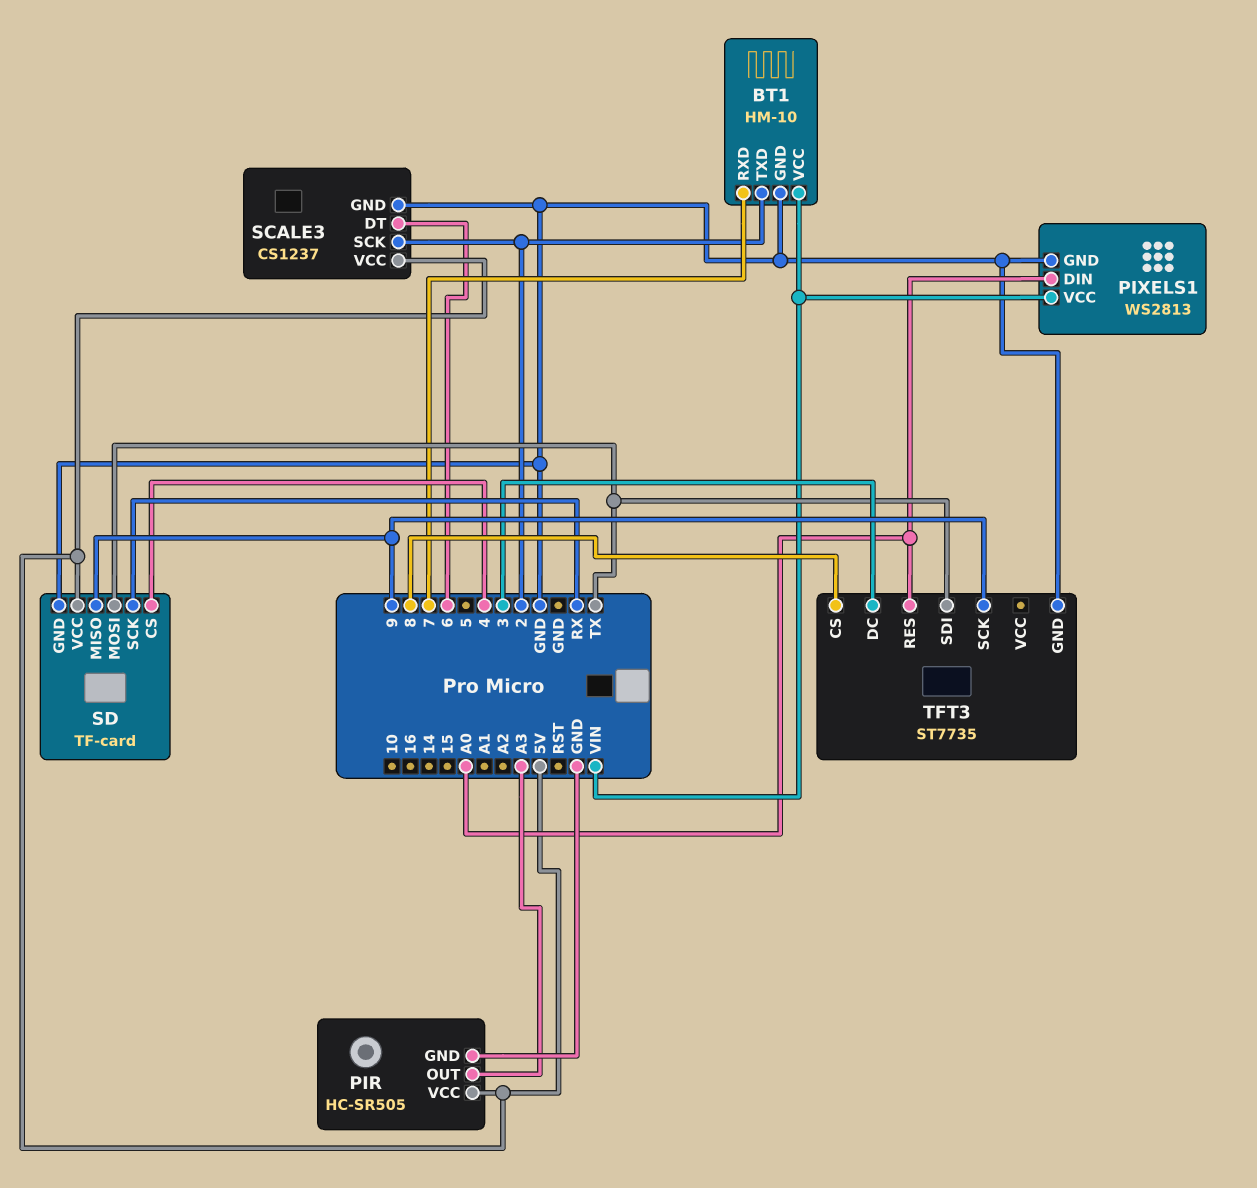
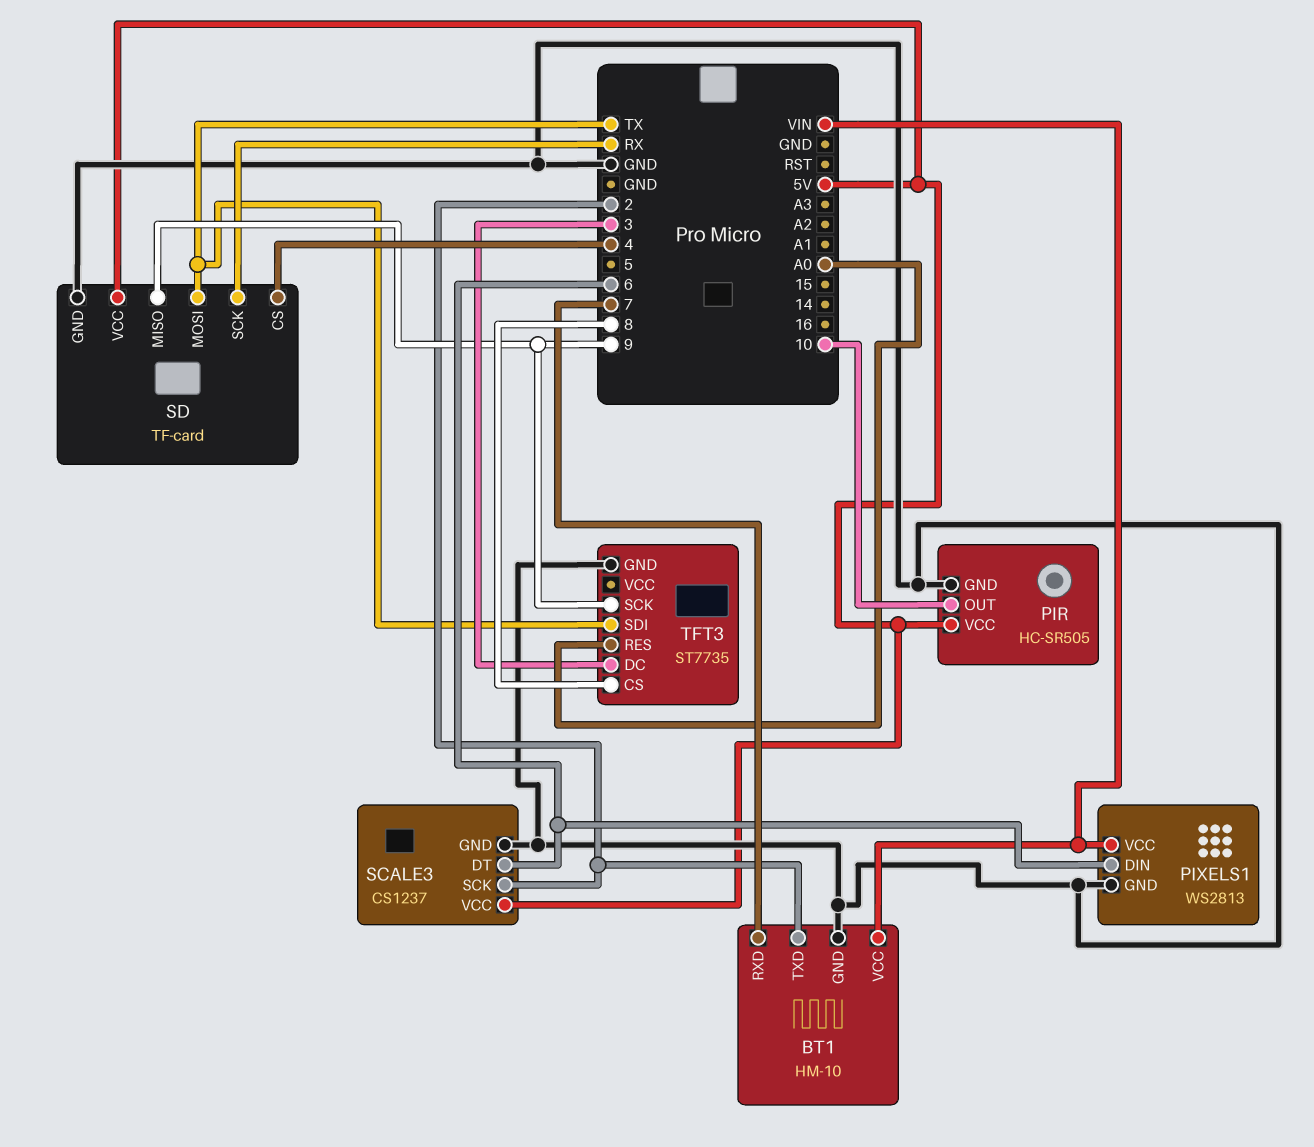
PIR pin OUT: A3 -> 10
PIXELS1 pin DIN: A0 -> 6

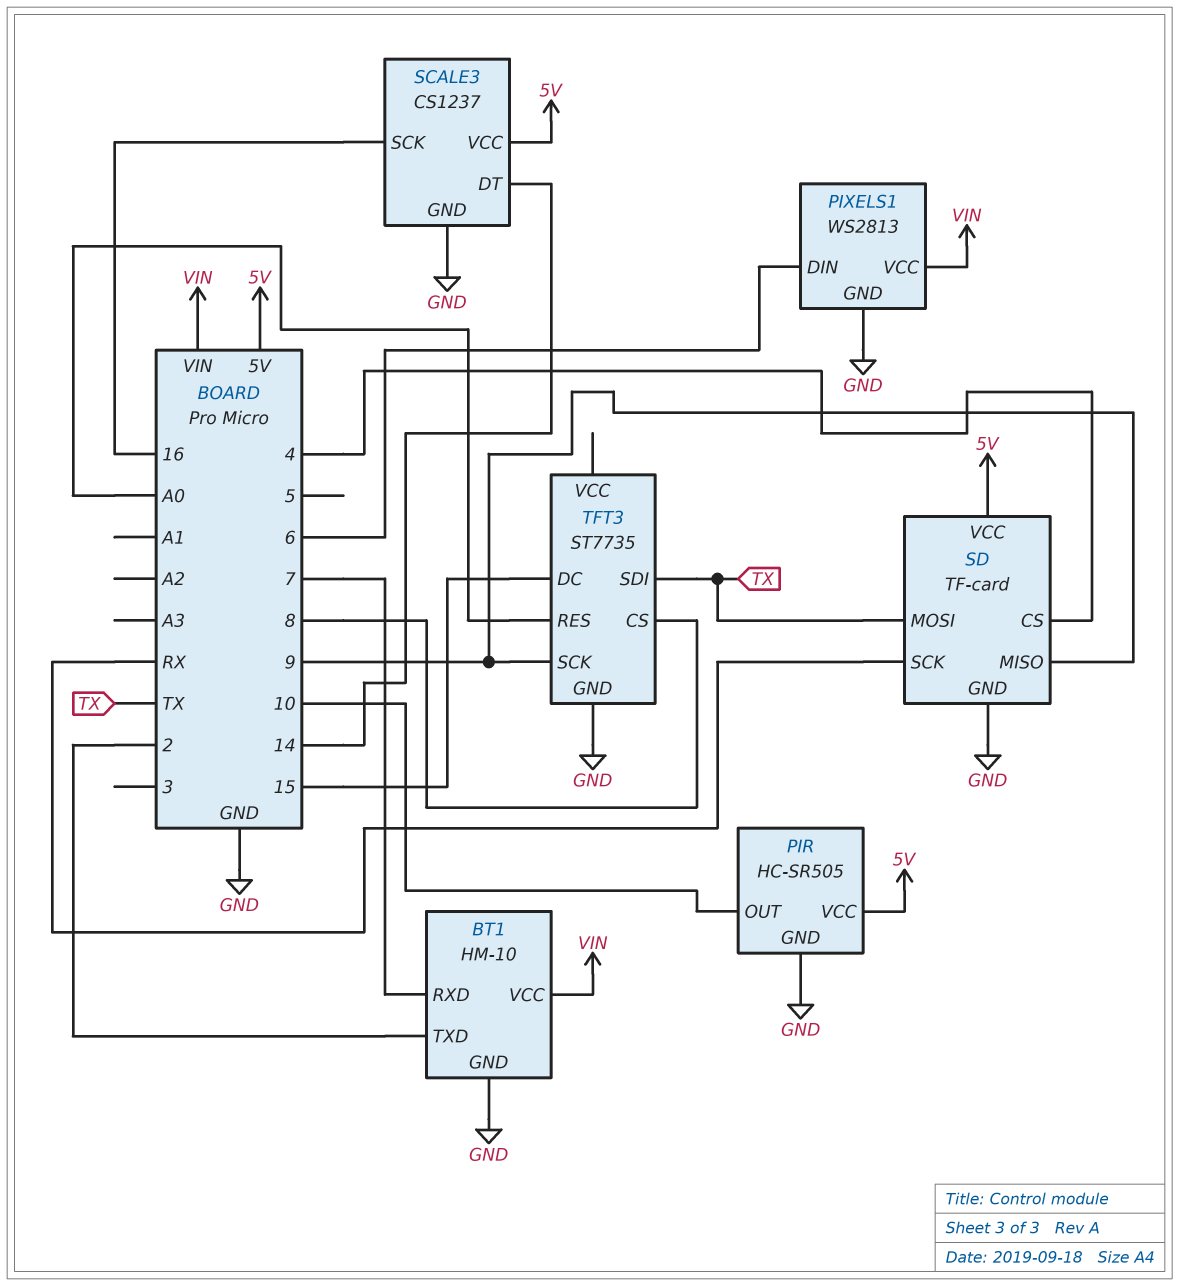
SCALE3 pin DT: 6 -> 14
SCALE3 pin SCK: 2 -> 16
TFT3 pin DC: 3 -> 15

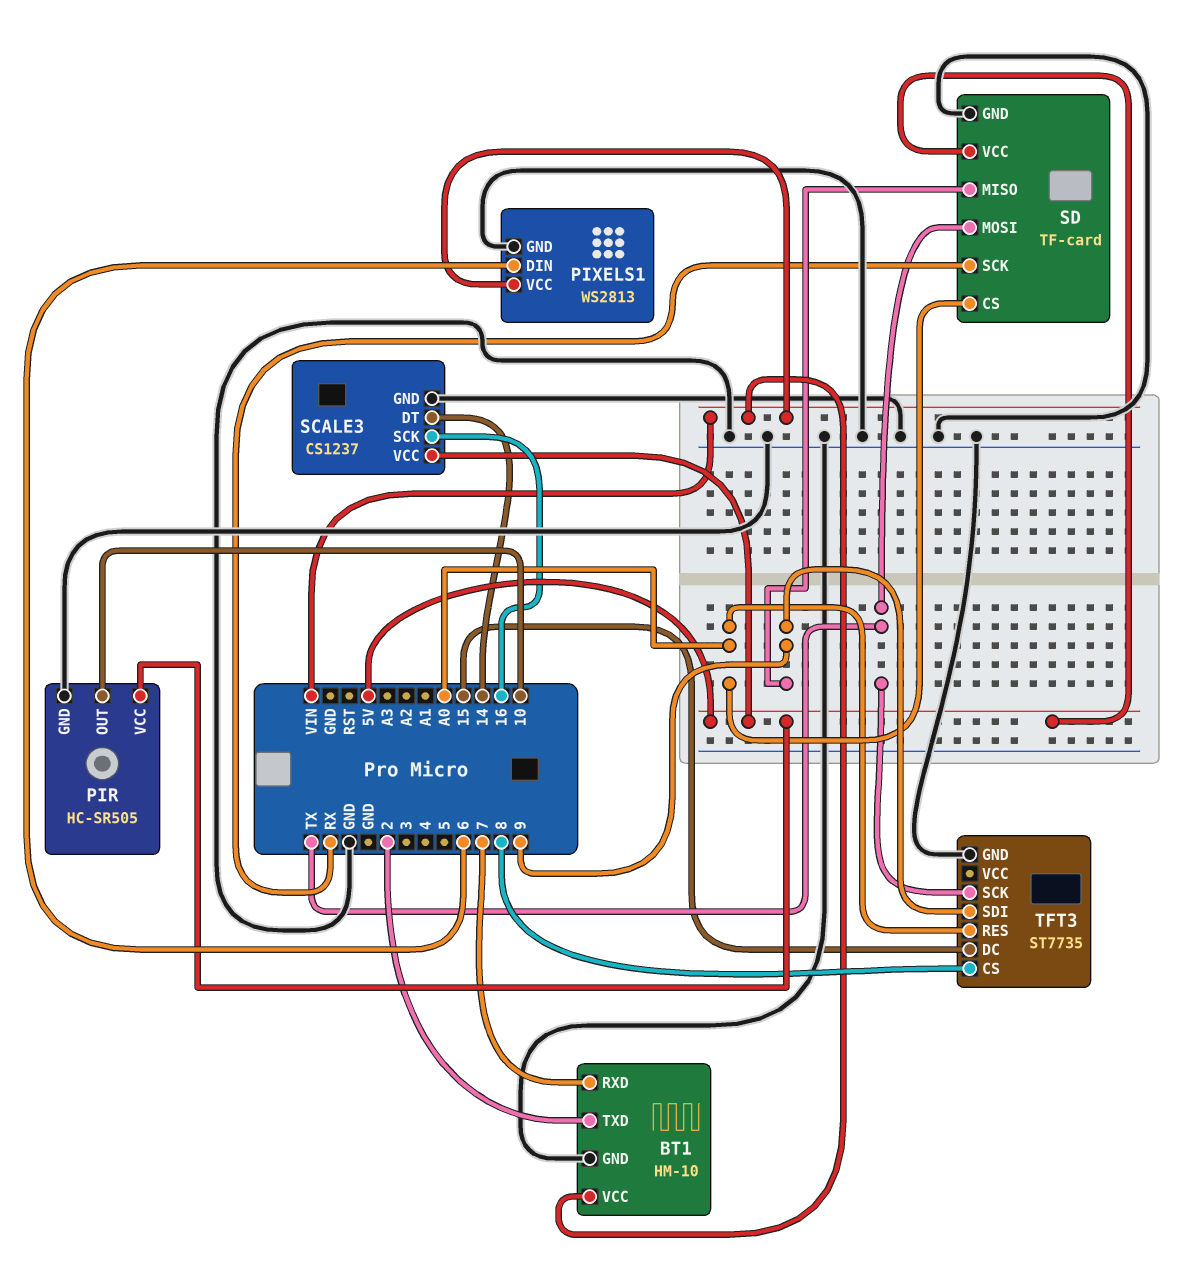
SD pin CS: 4 -> A0
TFT3 pin SCK: 9 -> TX
TFT3 pin SDI: TX -> 9

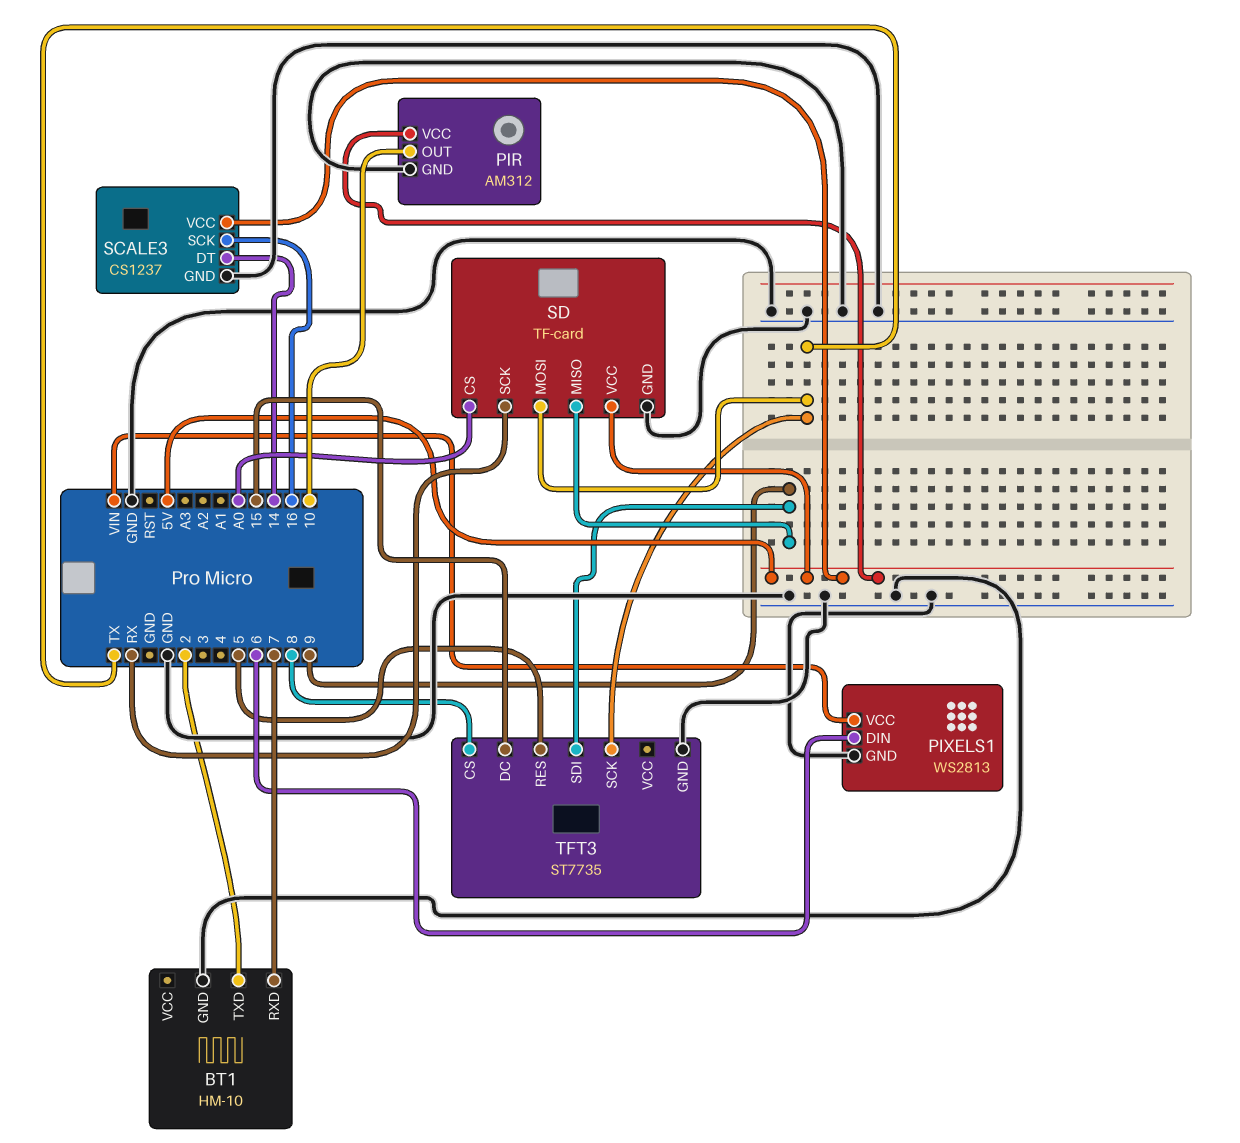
BT1 pin VCC: VIN -> none
PIR: HC-SR505 -> AM312
TFT3 pin RES: A0 -> 5

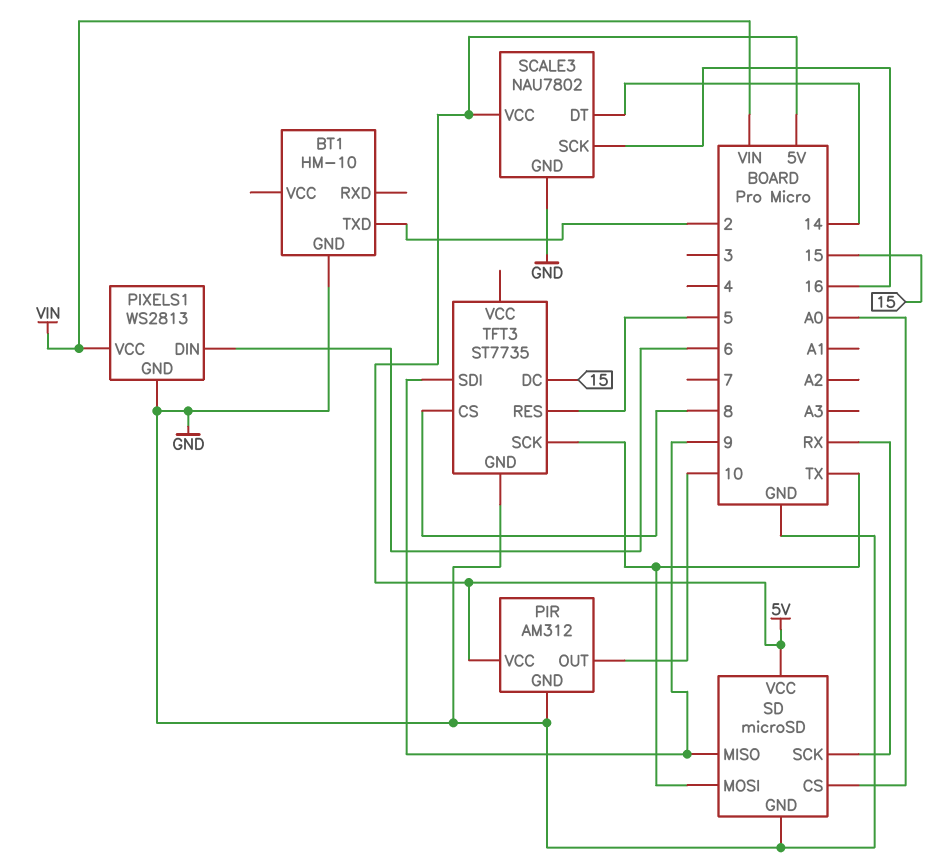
BT1 pin RXD: 7 -> none
SCALE3: CS1237 -> NAU7802
SD: TF-card -> microSD

